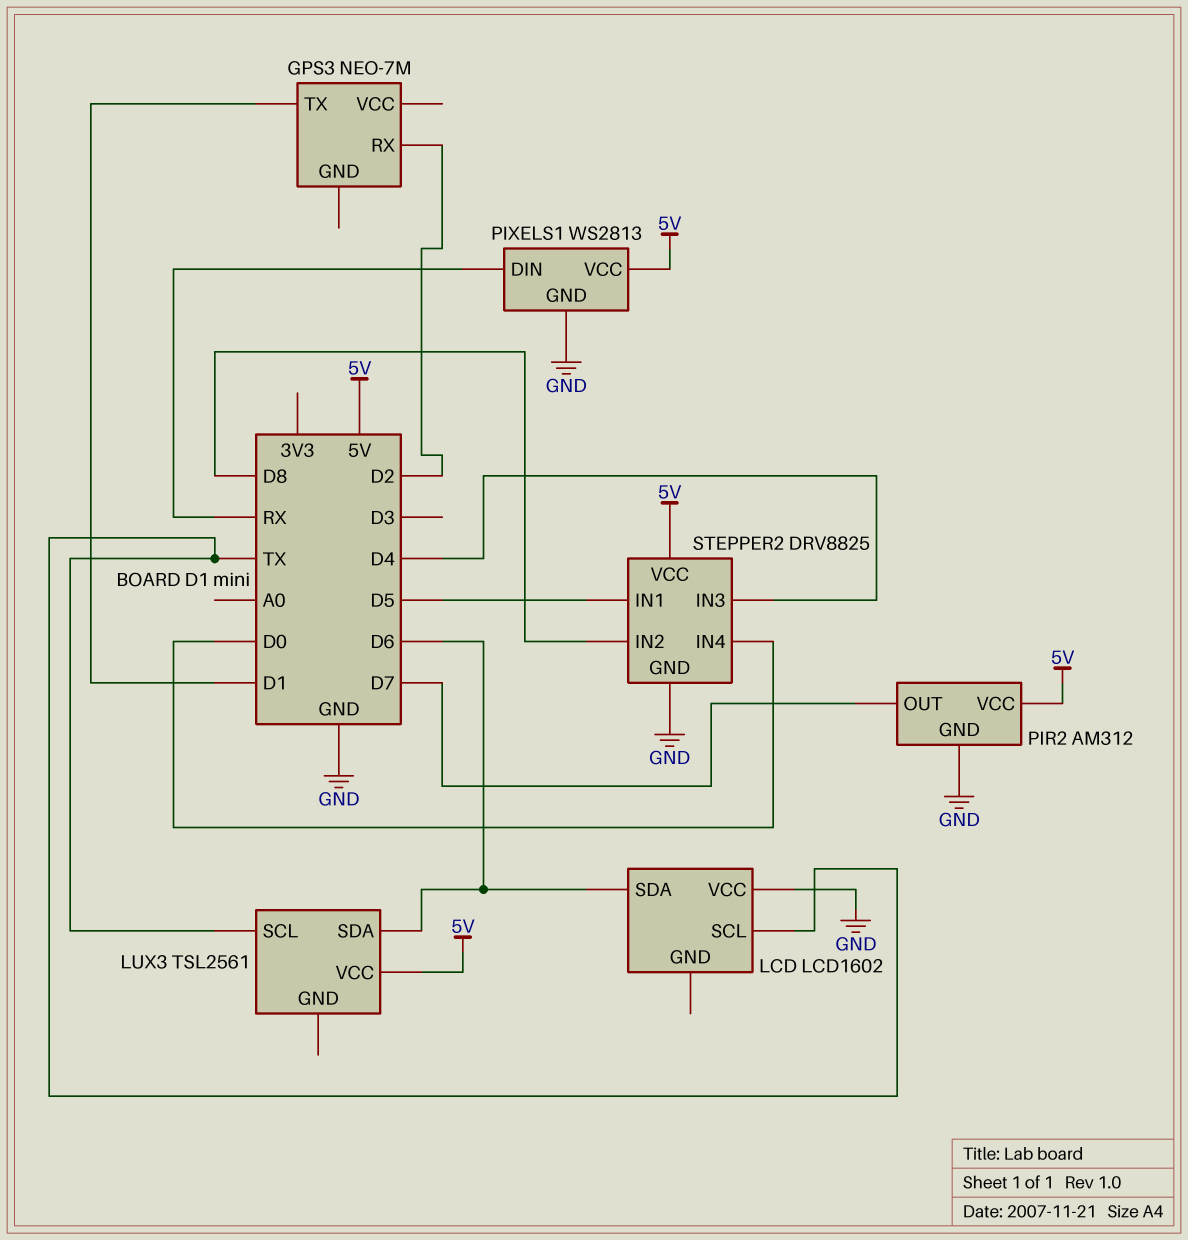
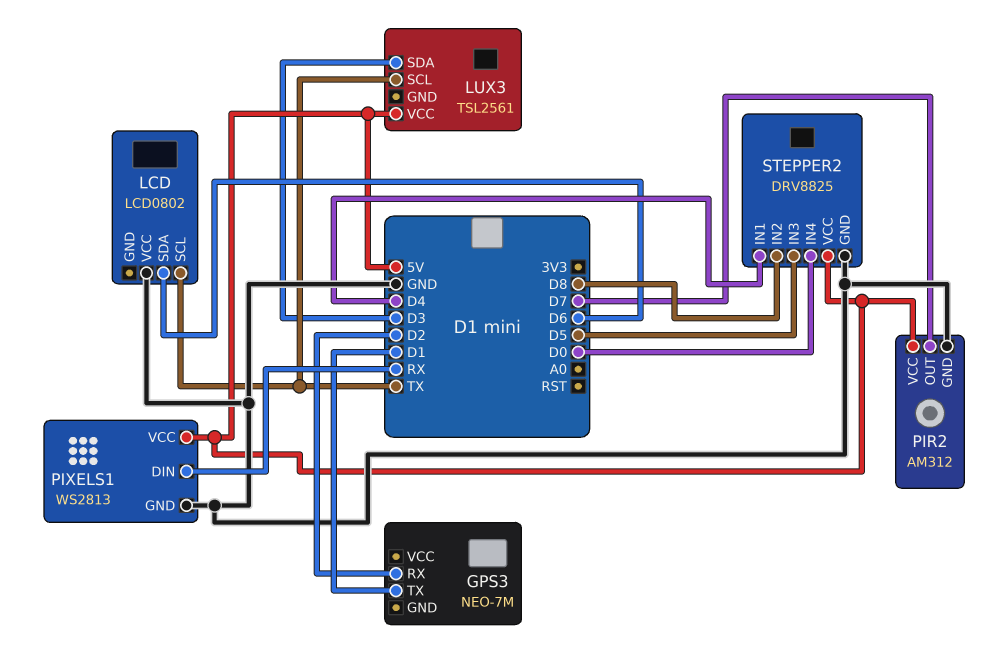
LCD: LCD1602 -> LCD0802
LUX3 pin SDA: D6 -> D3
STEPPER2 pin IN1: D5 -> D4
STEPPER2 pin IN3: D4 -> D5

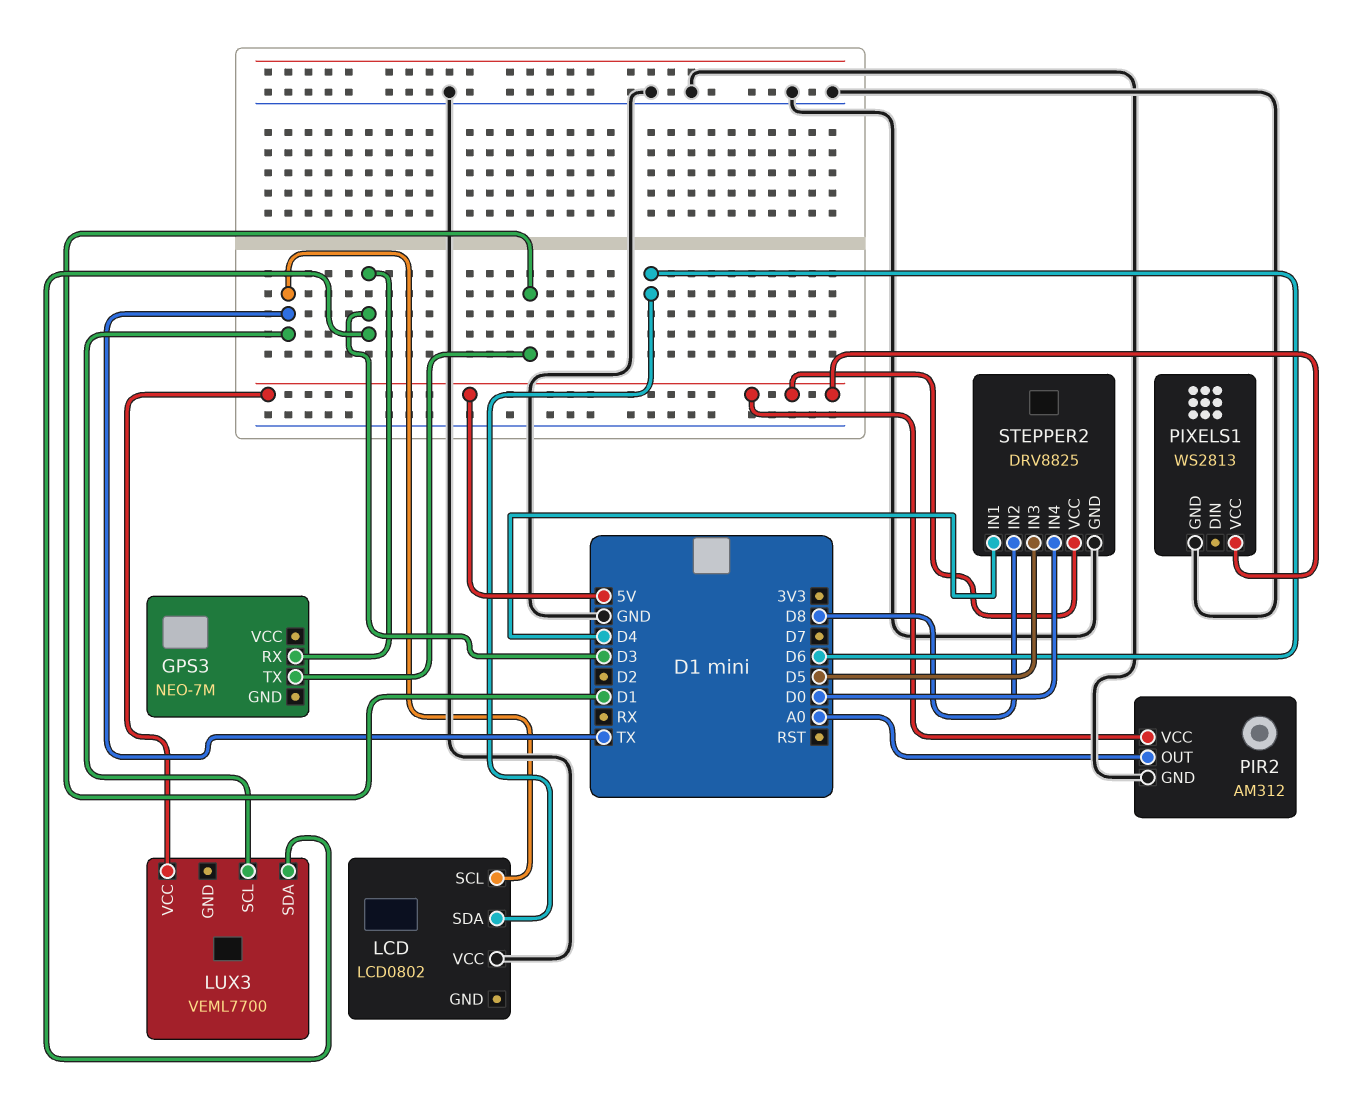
GPS3 pin RX: D2 -> D3
LUX3: TSL2561 -> VEML7700
PIR2 pin OUT: D7 -> A0
PIXELS1 pin DIN: RX -> none

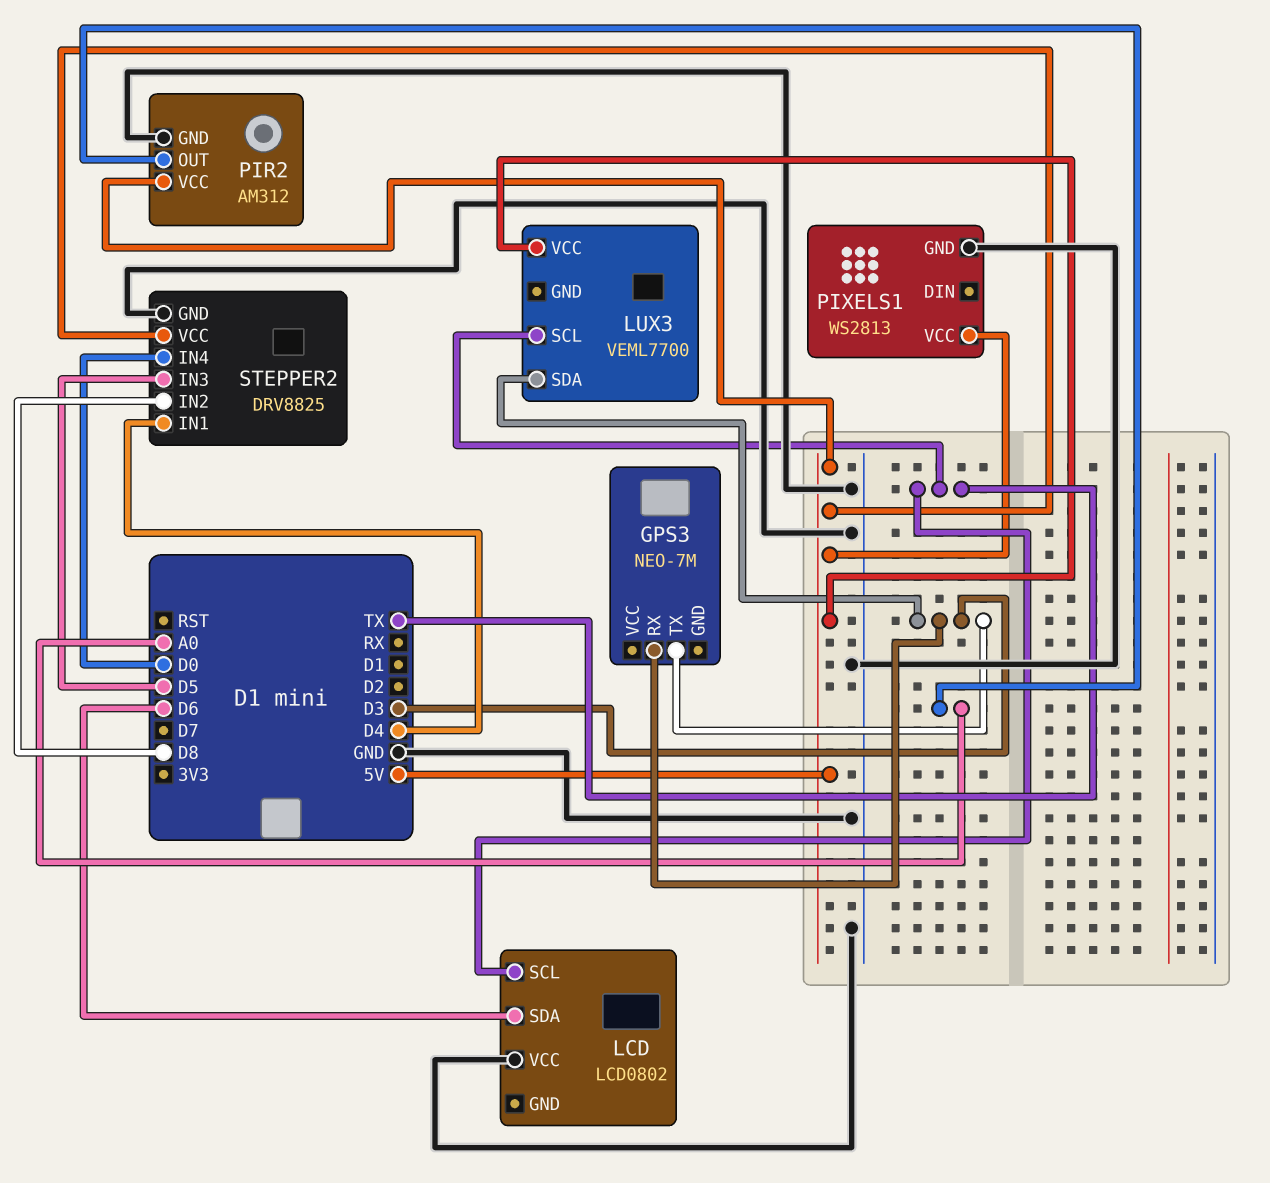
GPS3 pin TX: D1 -> D3

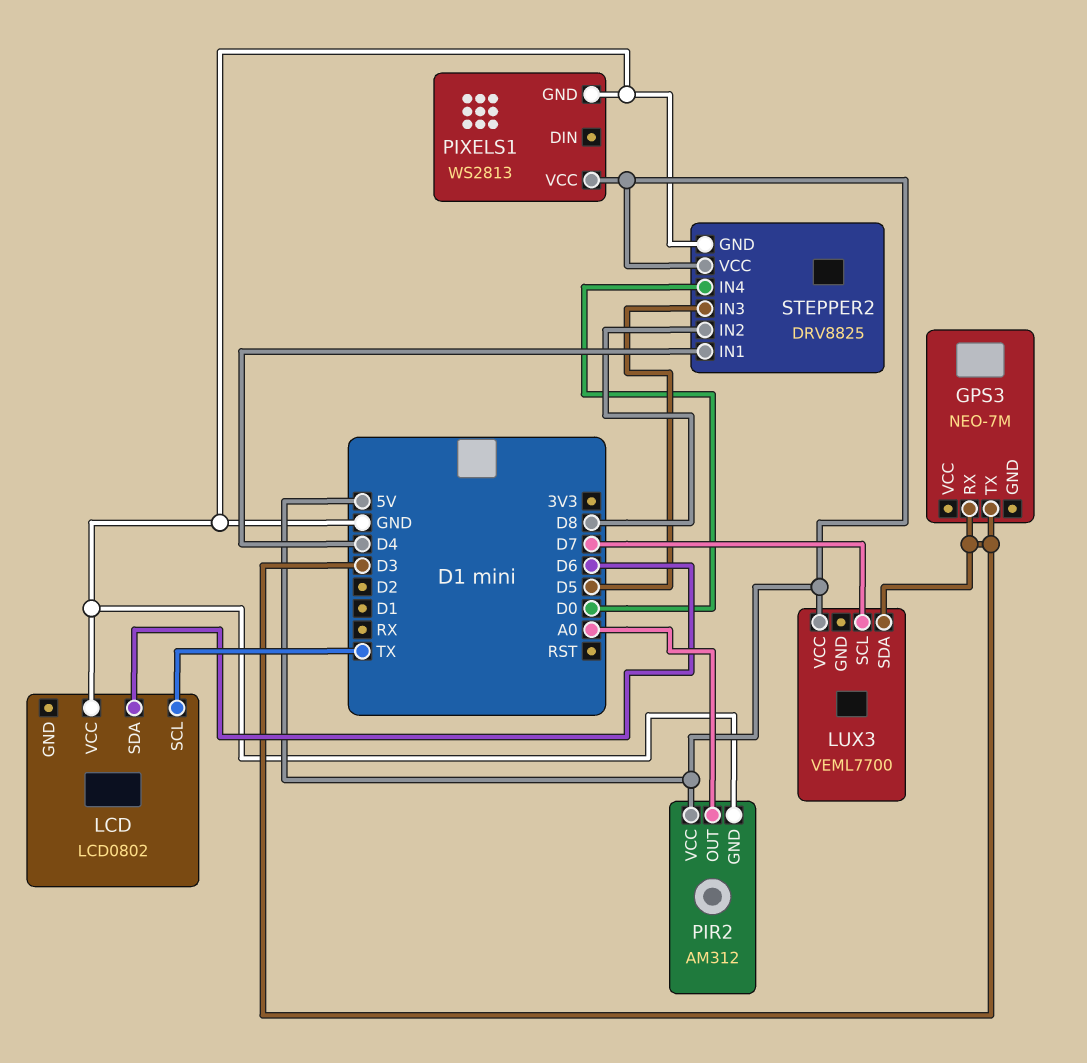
LUX3 pin SCL: TX -> D7

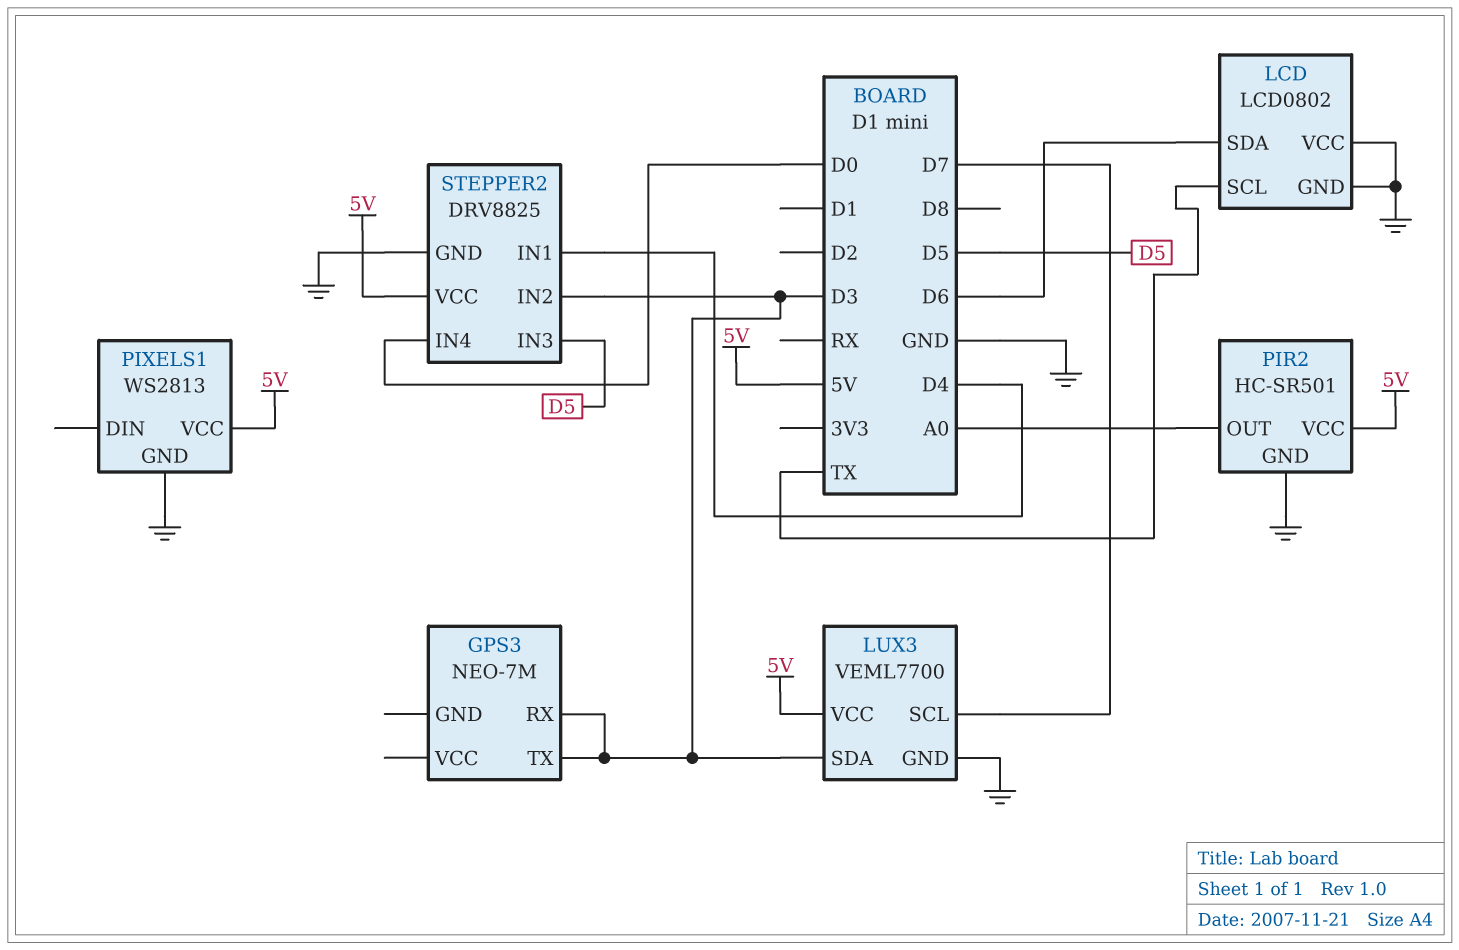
LCD pin GND: none -> GND
LUX3 pin GND: none -> GND
PIR2: AM312 -> HC-SR501
STEPPER2 pin IN2: D8 -> D3

